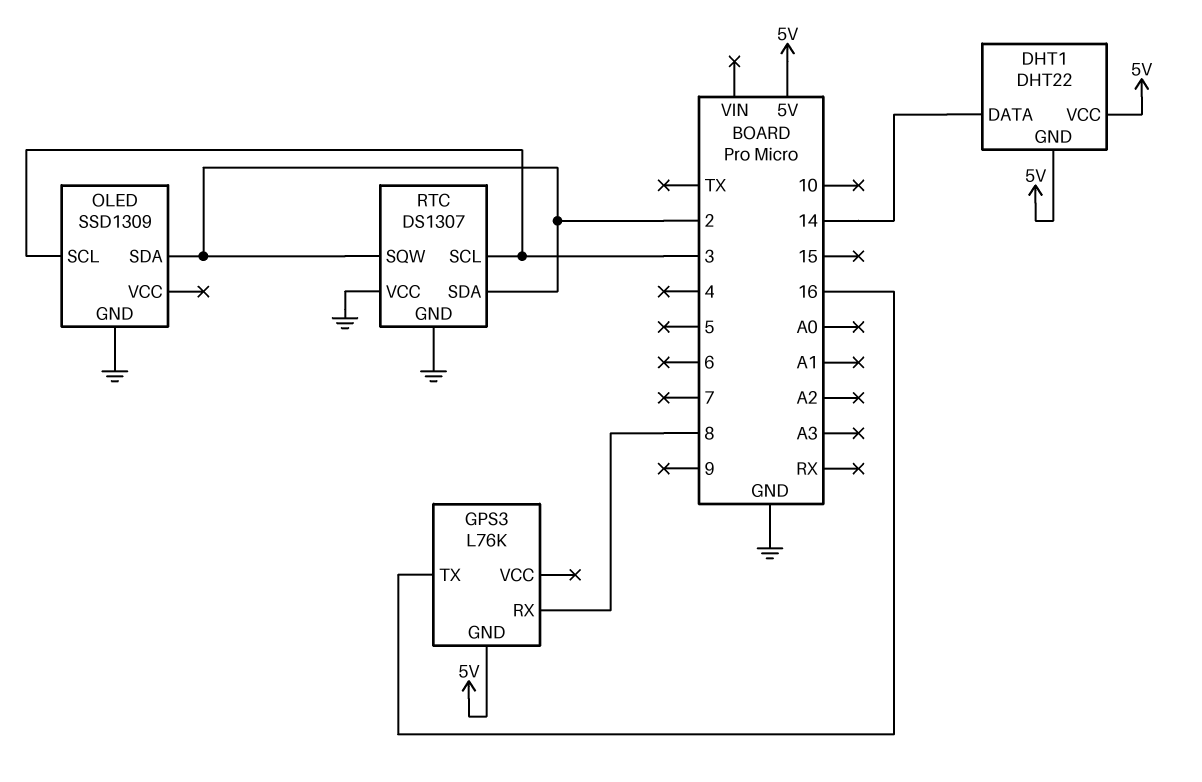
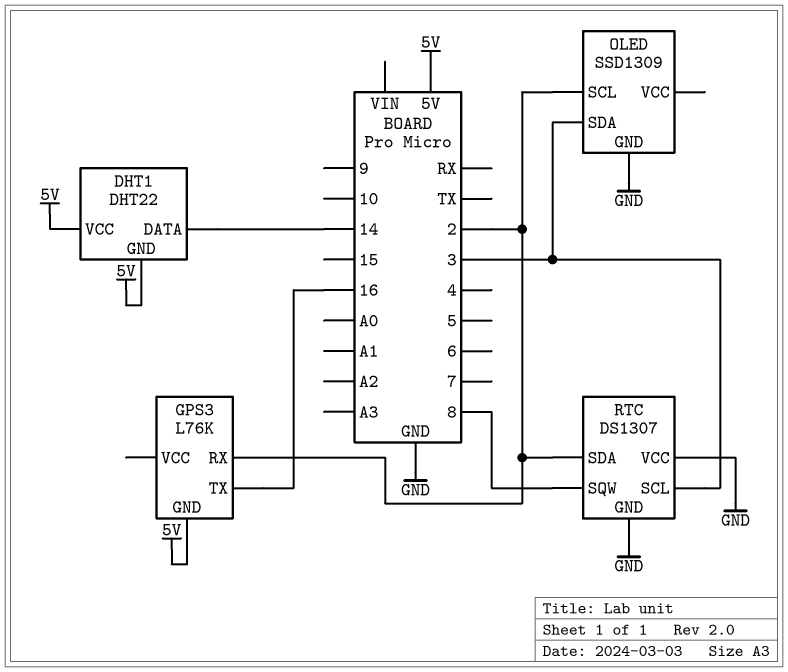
GPS3 pin RX: 8 -> 2
OLED pin SCL: 3 -> 2
OLED pin SDA: 2 -> 3
RTC pin SQW: 2 -> 8

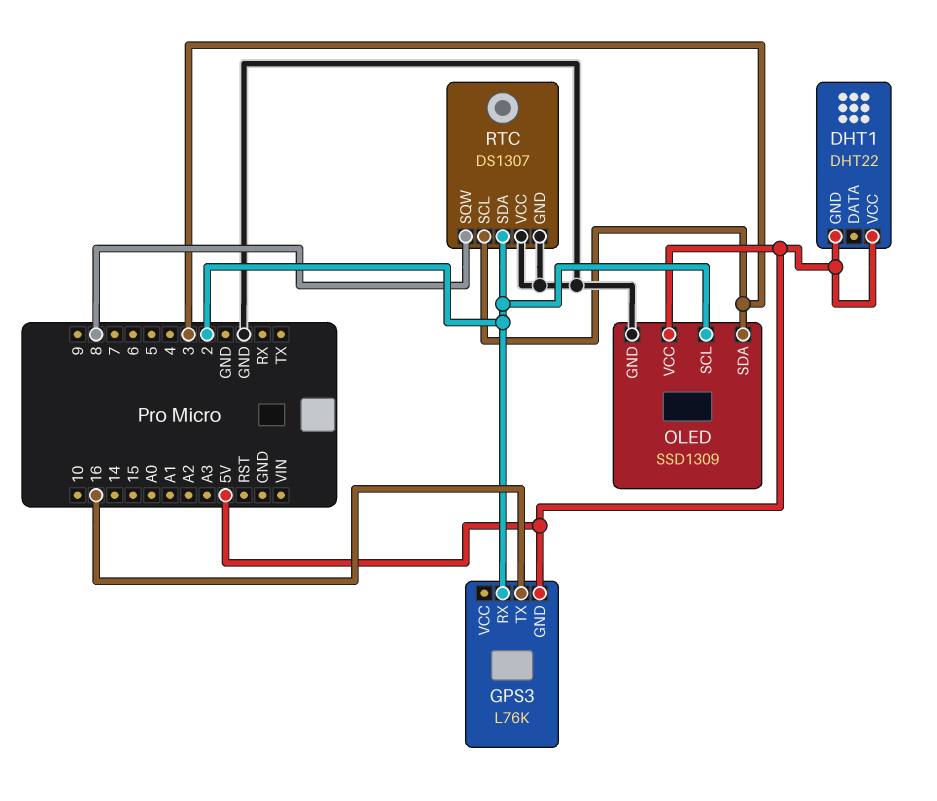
DHT1 pin DATA: 14 -> none
OLED pin VCC: none -> 5V

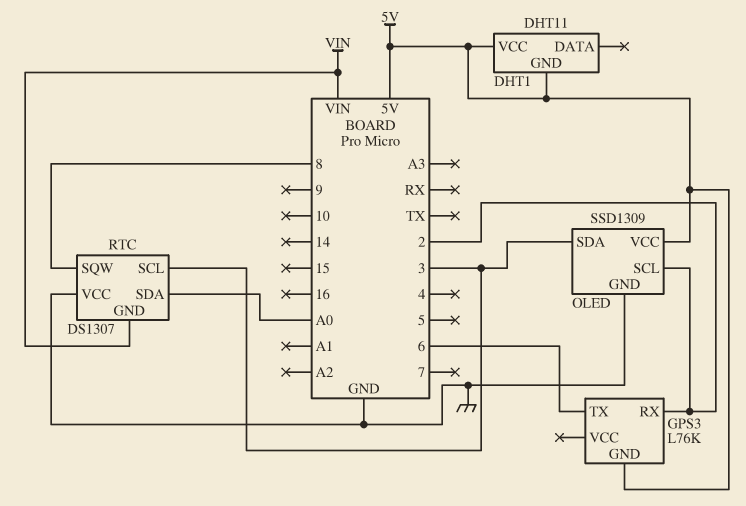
DHT1: DHT22 -> DHT11
GPS3 pin TX: 16 -> 6
RTC pin GND: GND -> VIN
RTC pin SDA: 2 -> A0

